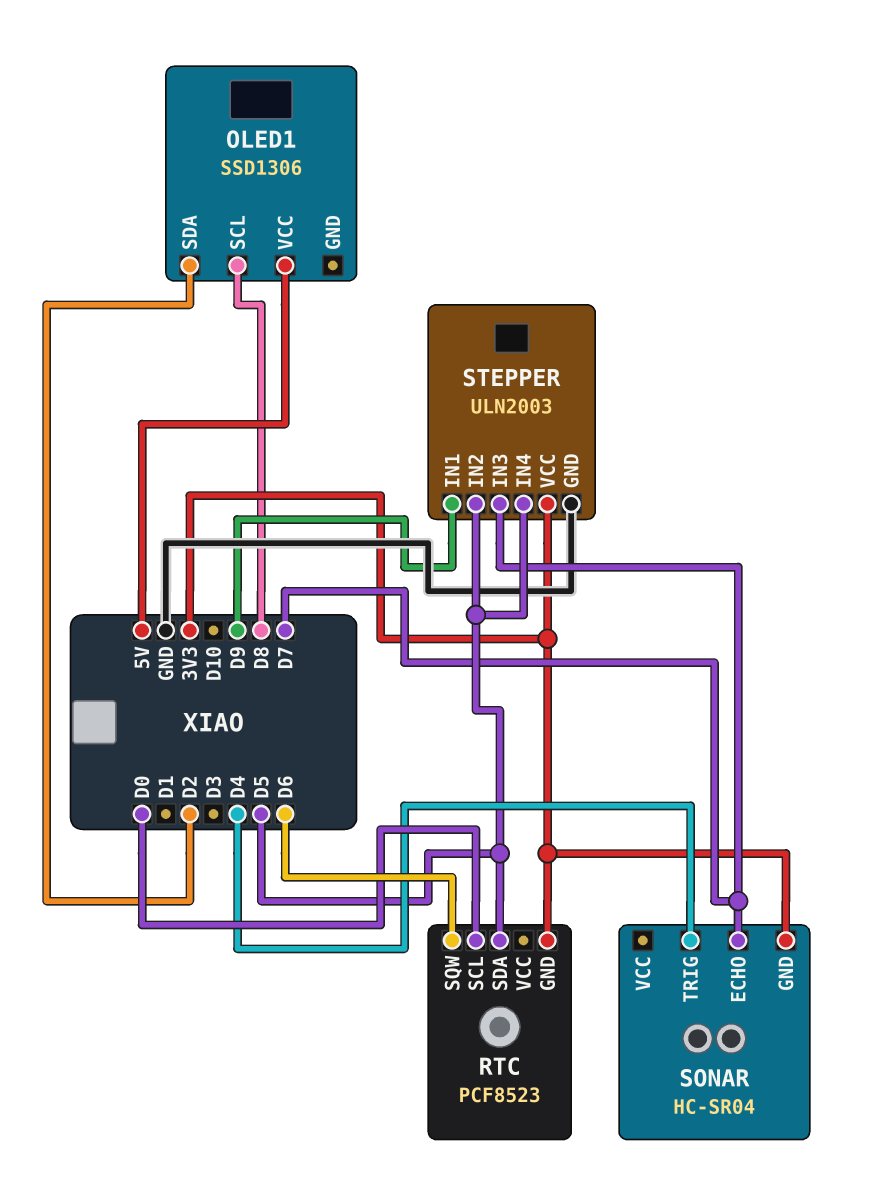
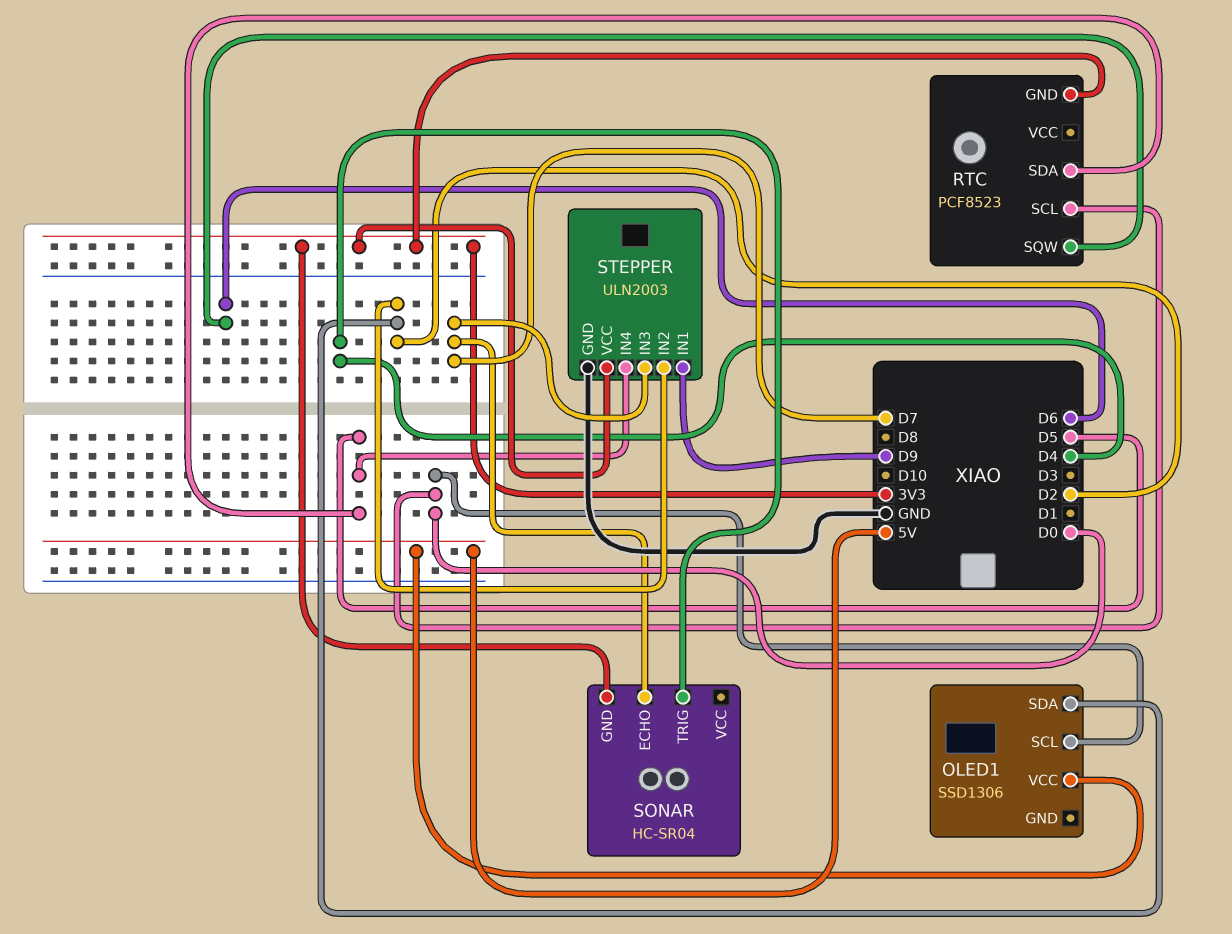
OLED1 pin SCL: D8 -> D0
STEPPER pin IN2: D5 -> D2

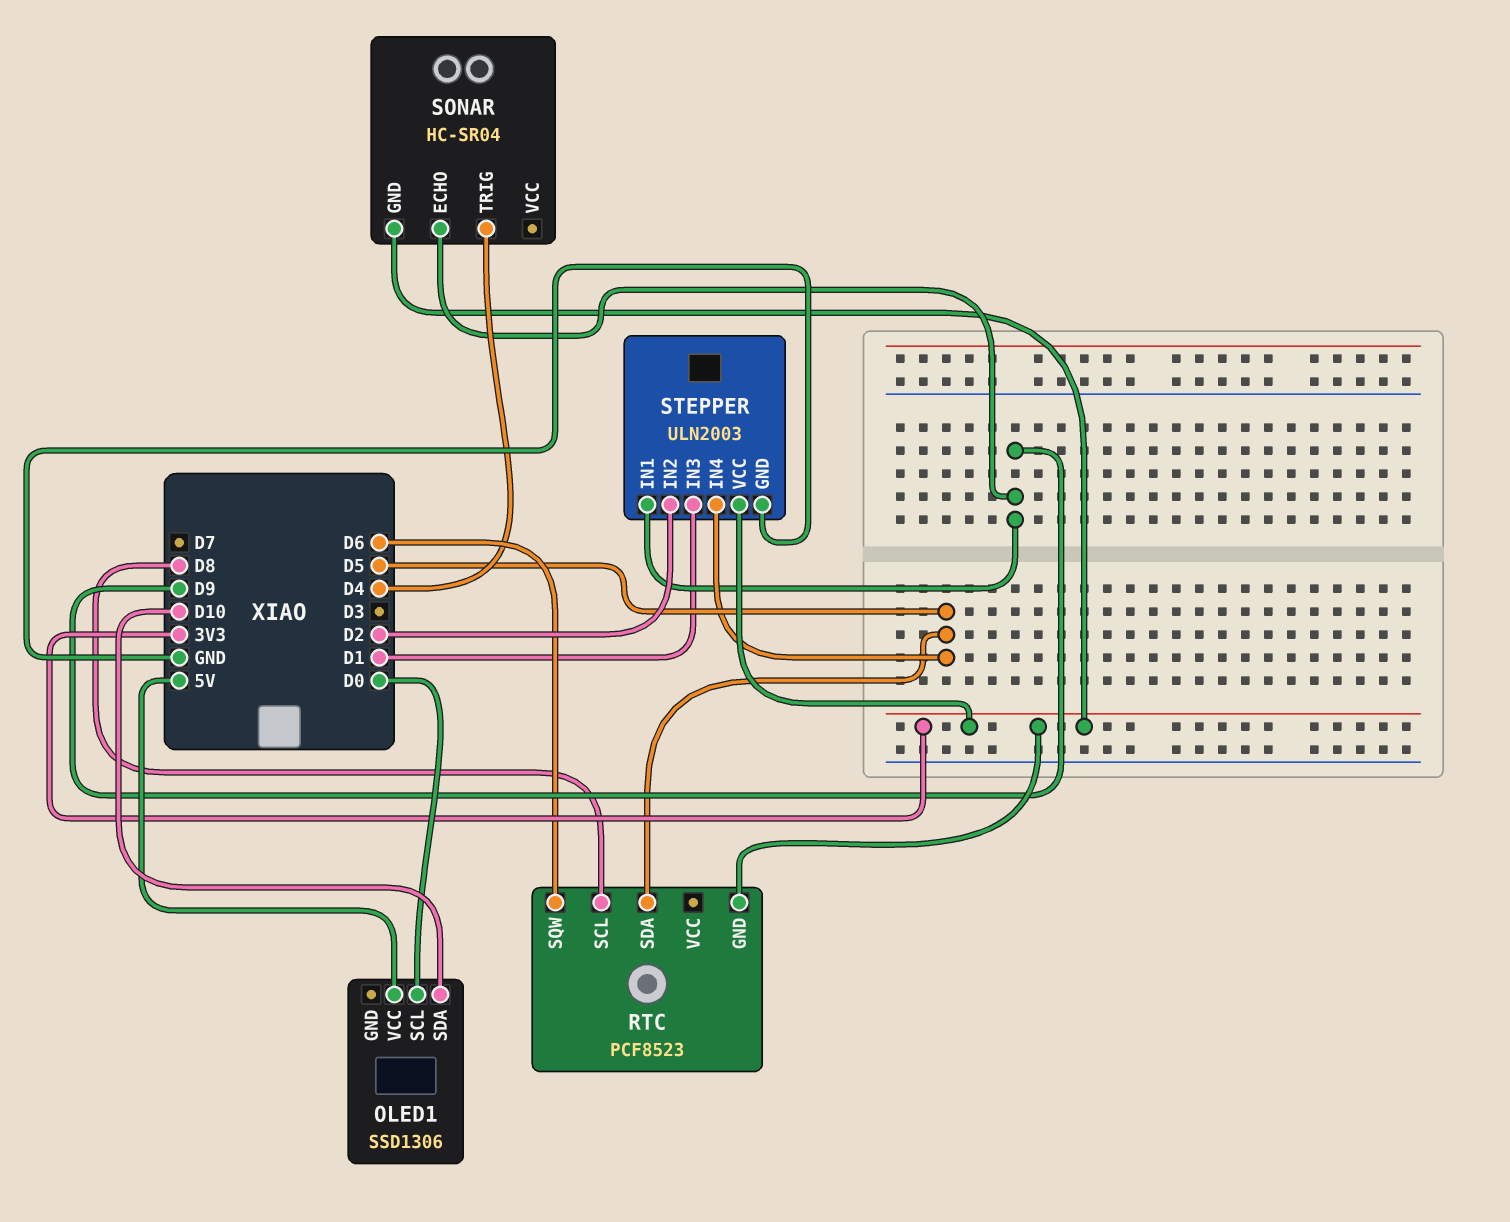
OLED1 pin SDA: D2 -> D10
RTC pin SCL: D0 -> D8
SONAR pin ECHO: D7 -> D9
STEPPER pin IN3: D7 -> D1

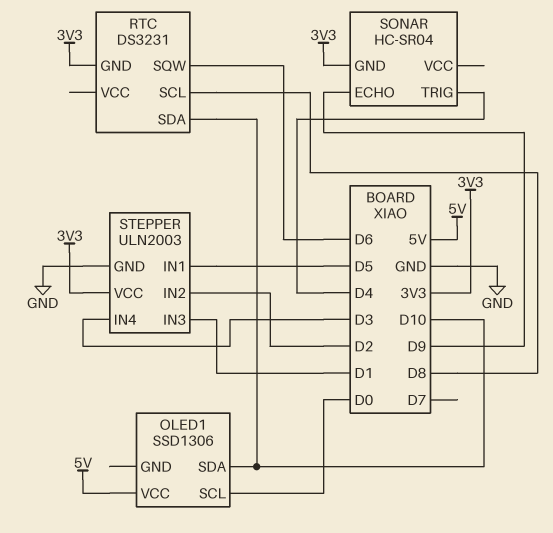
RTC: PCF8523 -> DS3231
RTC pin SDA: D5 -> D10
STEPPER pin IN1: D9 -> D5
STEPPER pin IN4: D5 -> D3

